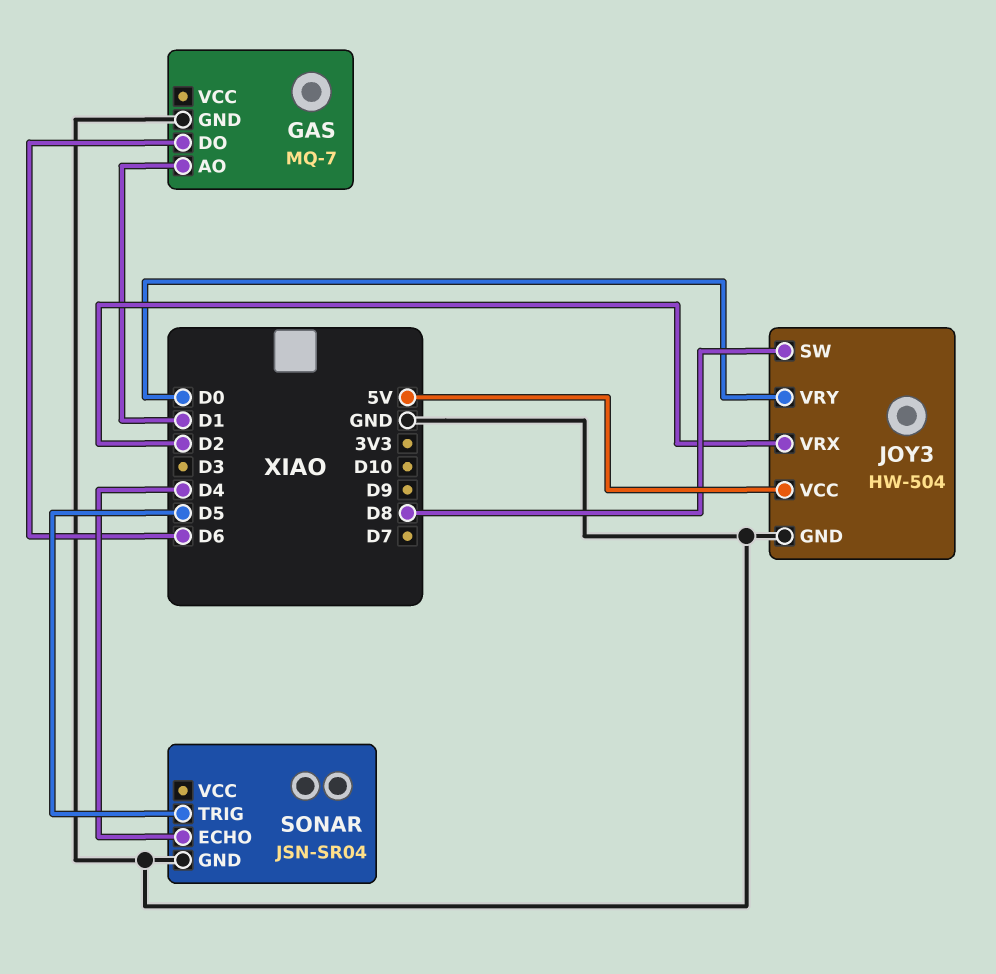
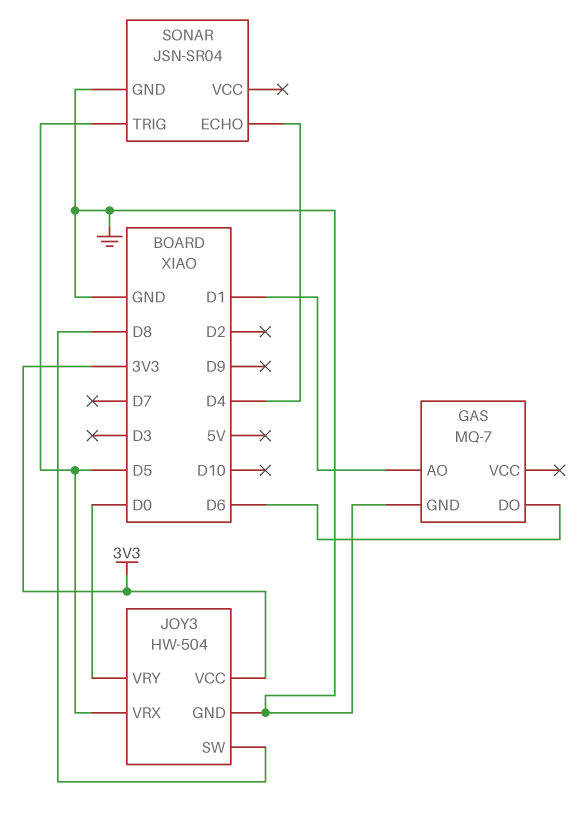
JOY3 pin VCC: 5V -> 3V3
JOY3 pin VRX: D2 -> D5

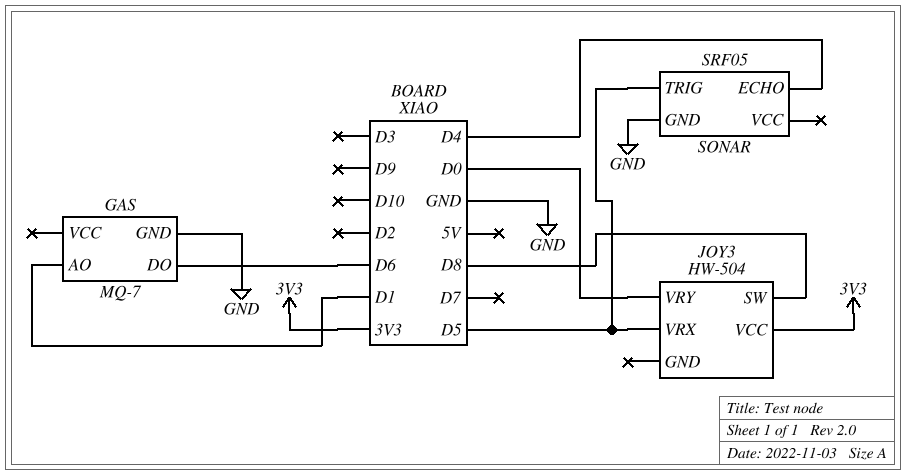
JOY3 pin GND: GND -> none
SONAR: JSN-SR04 -> SRF05

